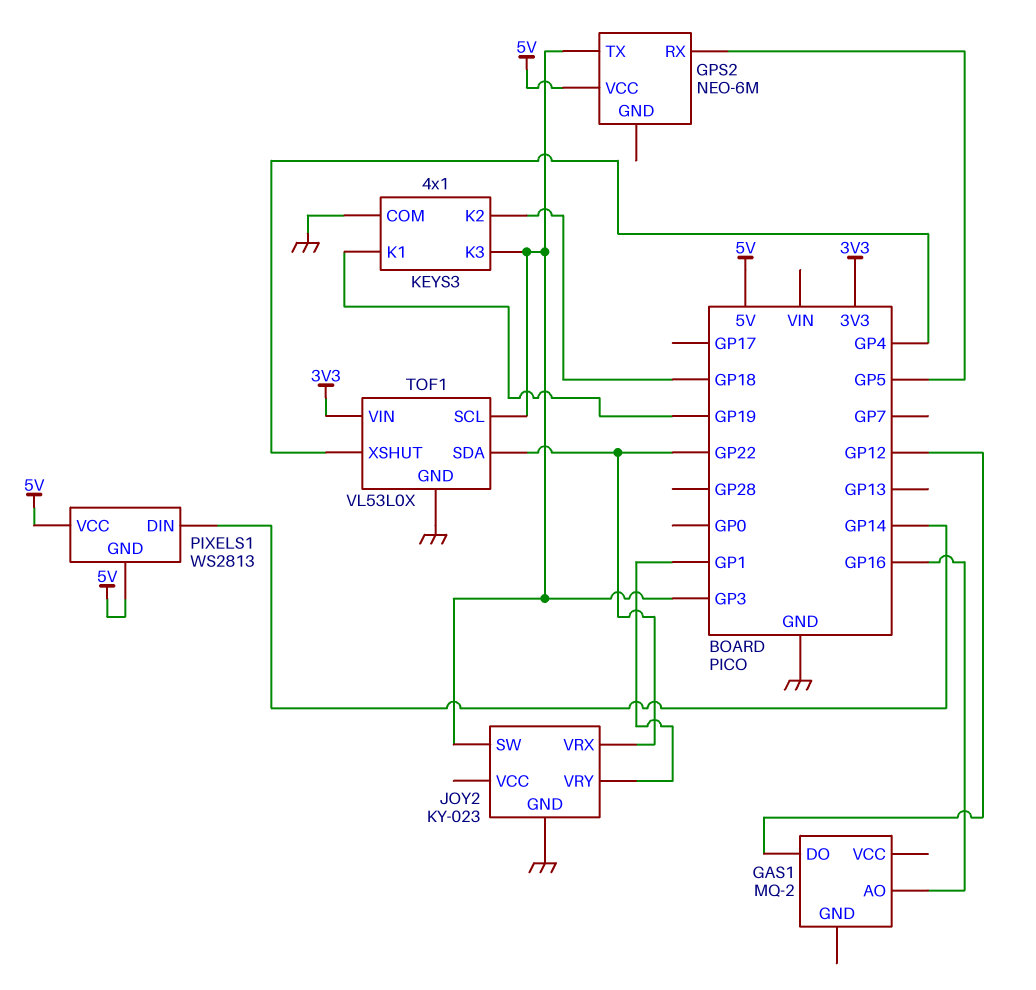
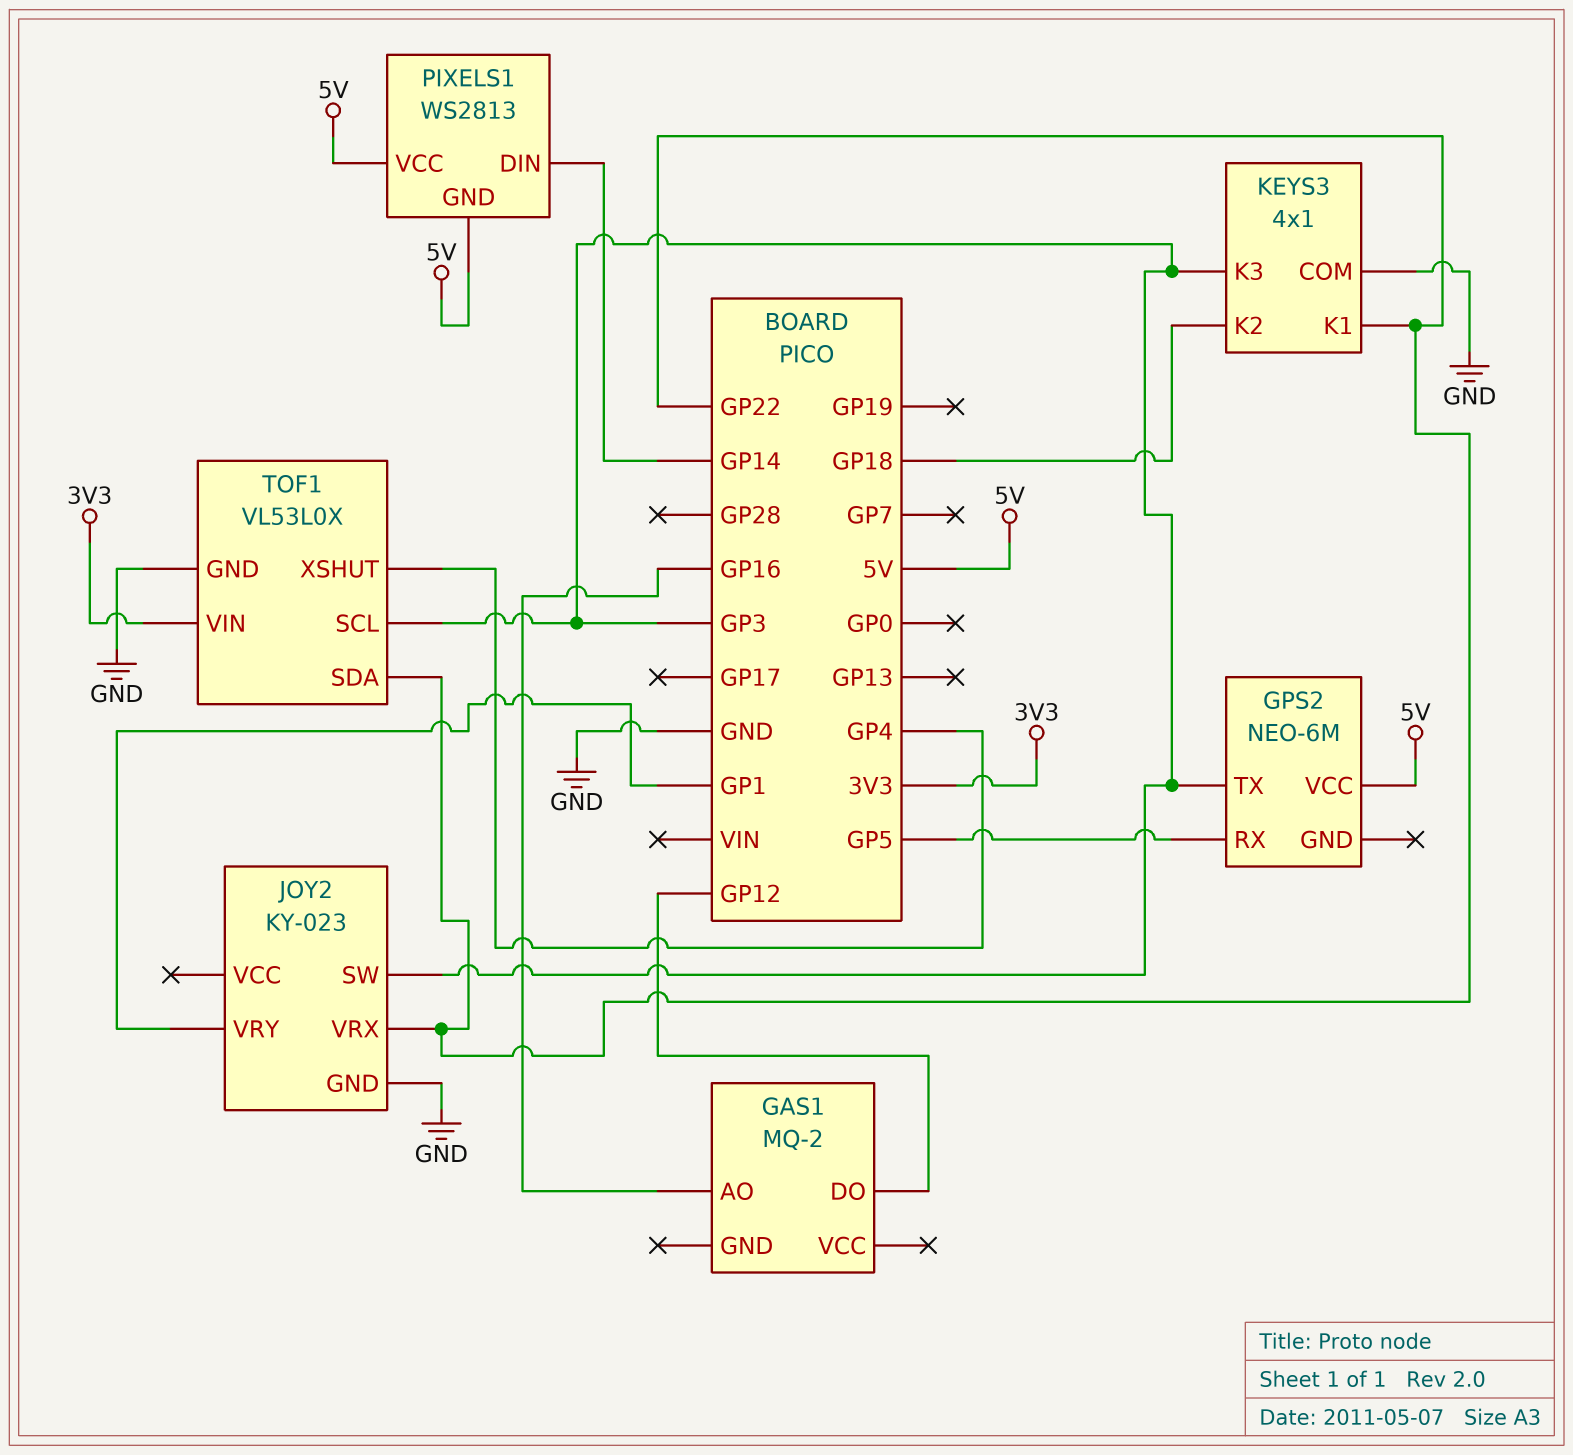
KEYS3 pin K1: GP19 -> GP22

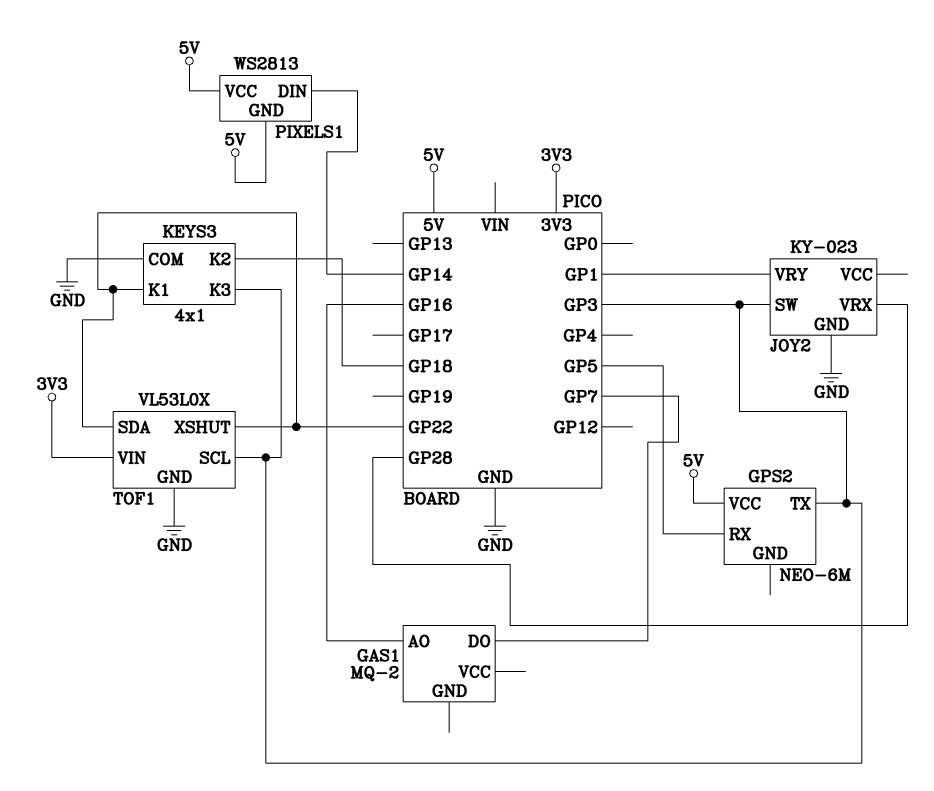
GAS1 pin DO: GP12 -> GP7
JOY2 pin VRX: GP22 -> GP28
TOF1 pin XSHUT: GP4 -> GP22

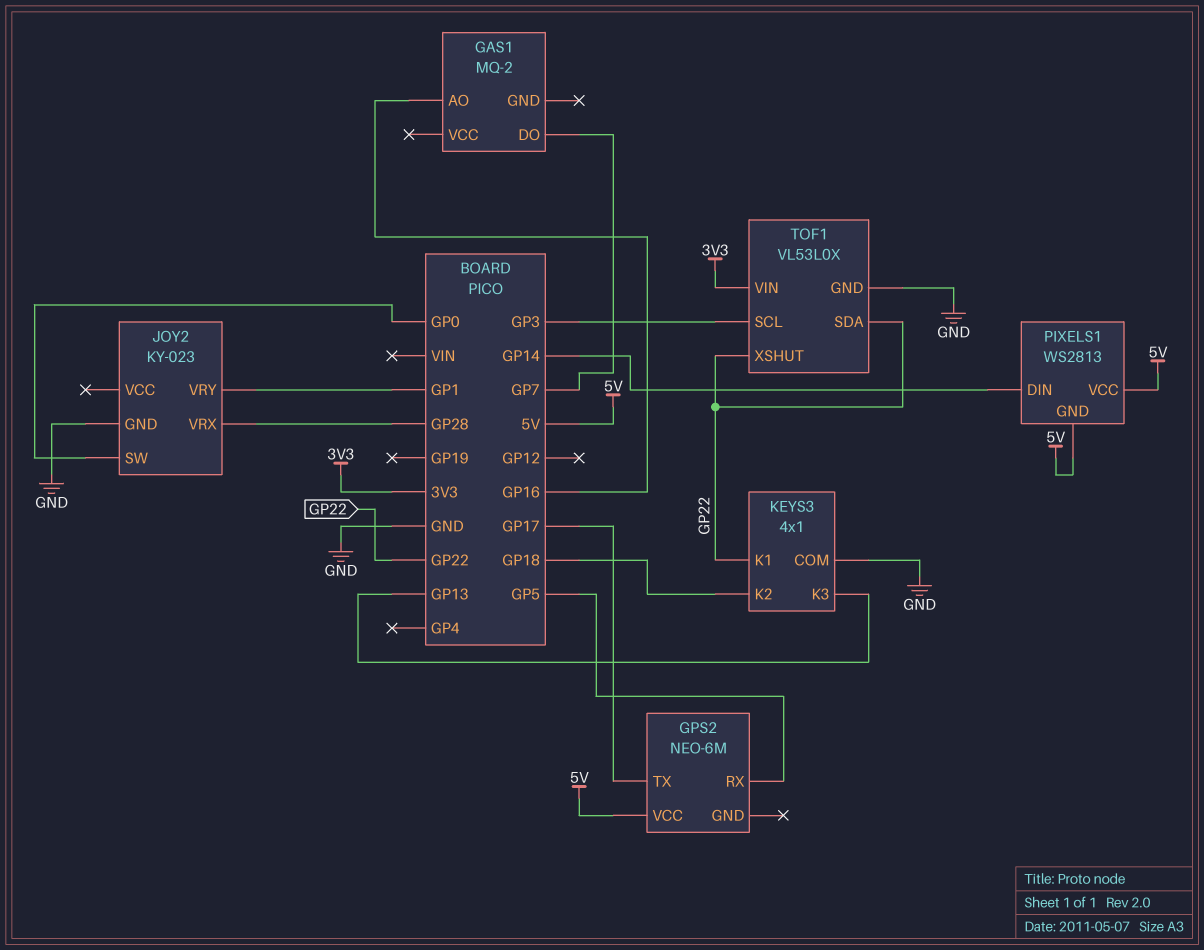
GPS2 pin TX: GP3 -> GP17
JOY2 pin SW: GP3 -> GP0
KEYS3 pin K3: GP3 -> GP13

